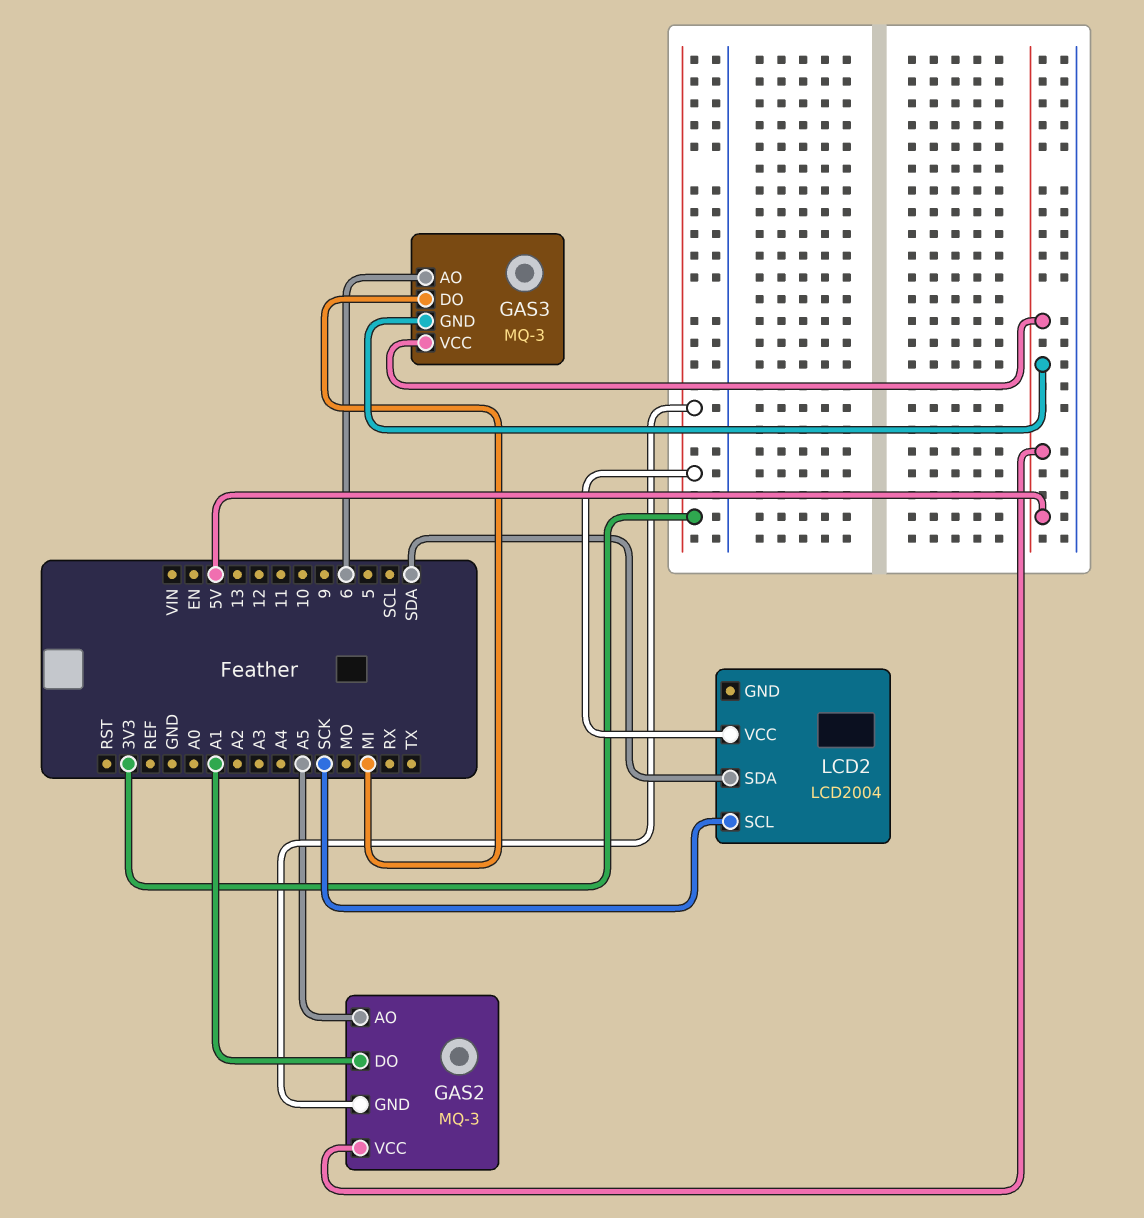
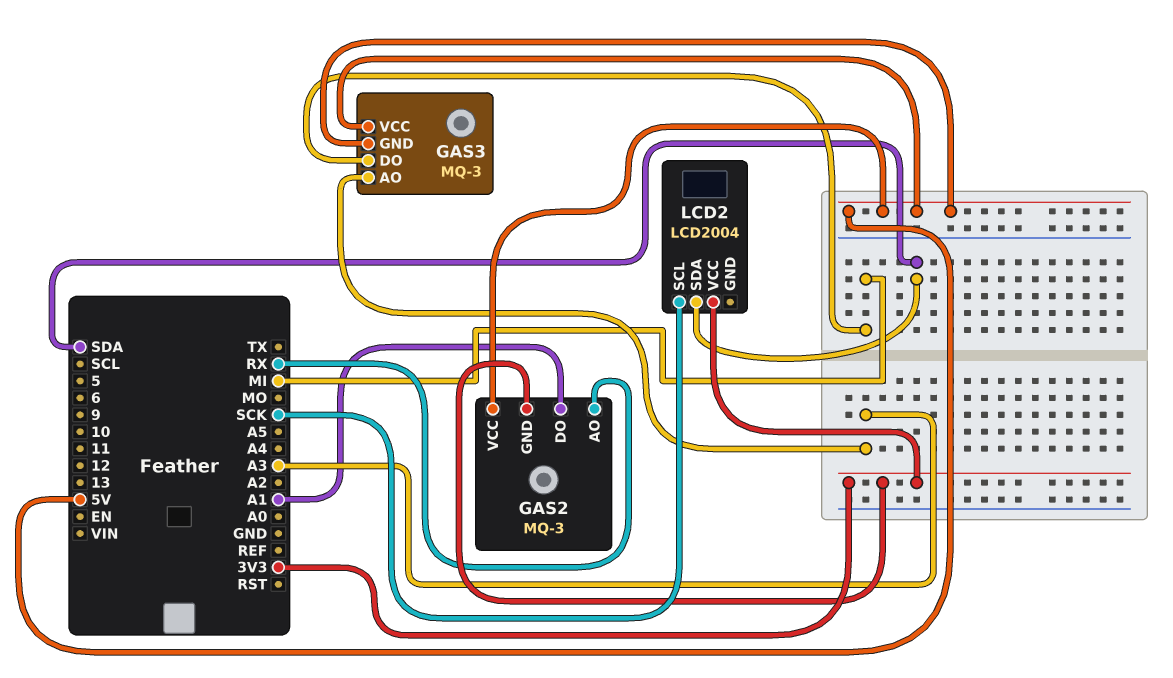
GAS2 pin AO: A5 -> RX
GAS3 pin AO: 6 -> A3

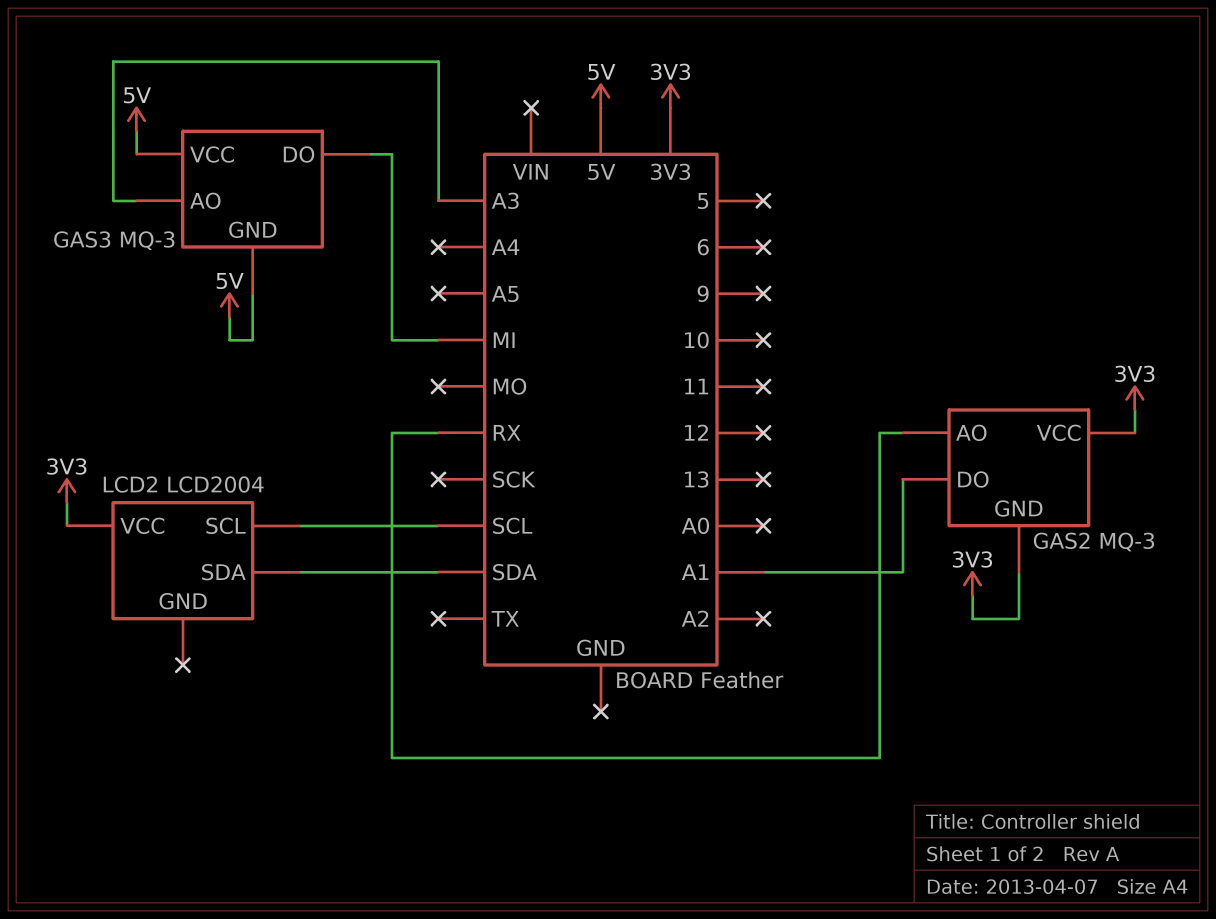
GAS2 pin VCC: 5V -> 3V3
LCD2 pin SCL: SCK -> SCL

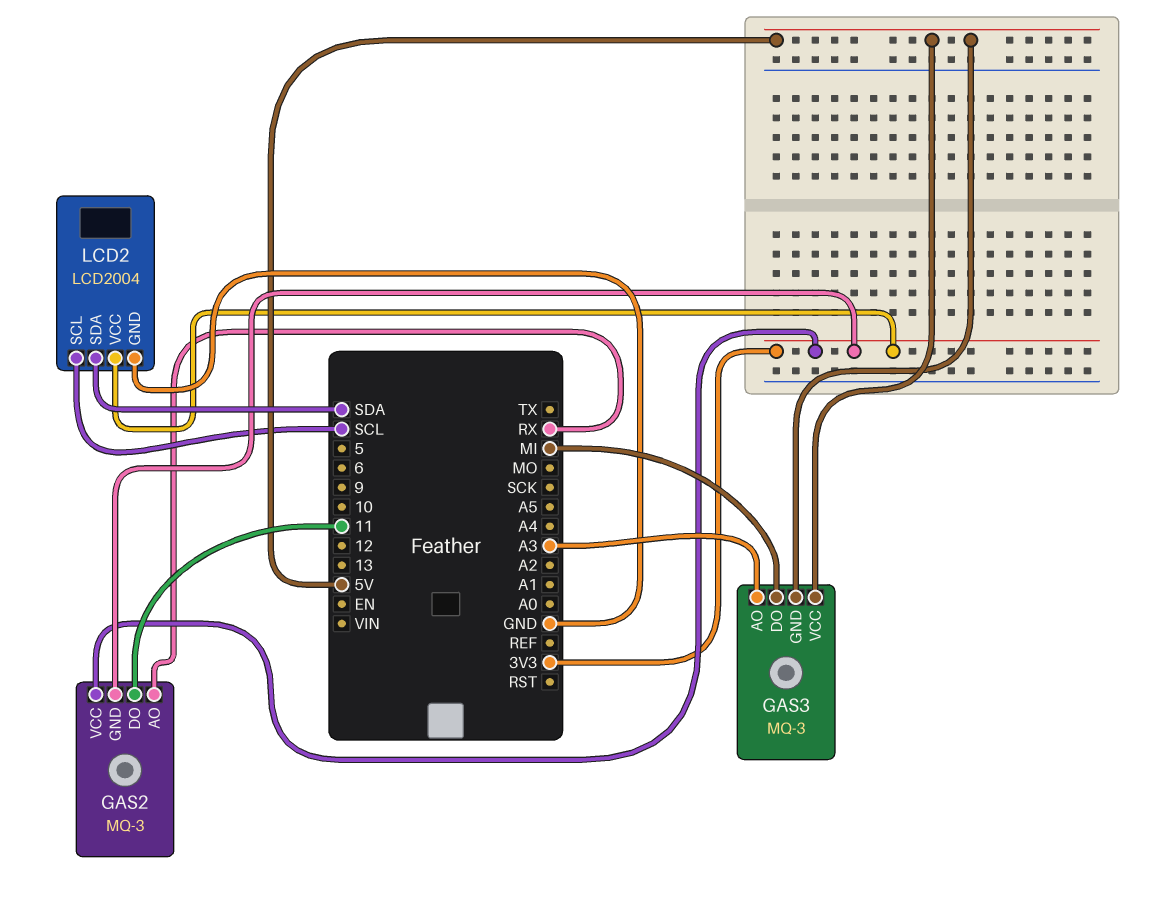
GAS2 pin DO: A1 -> 11
LCD2 pin GND: none -> GND

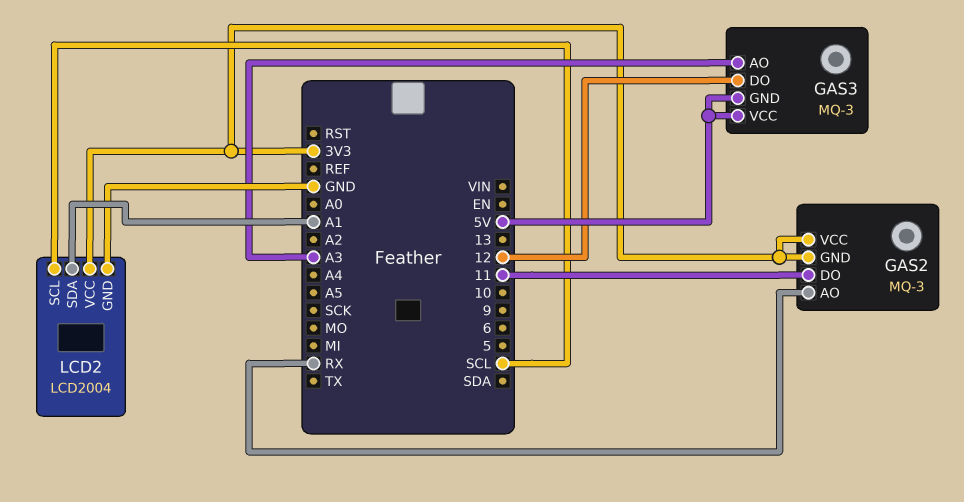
GAS3 pin DO: MI -> 12
LCD2 pin SDA: SDA -> A1

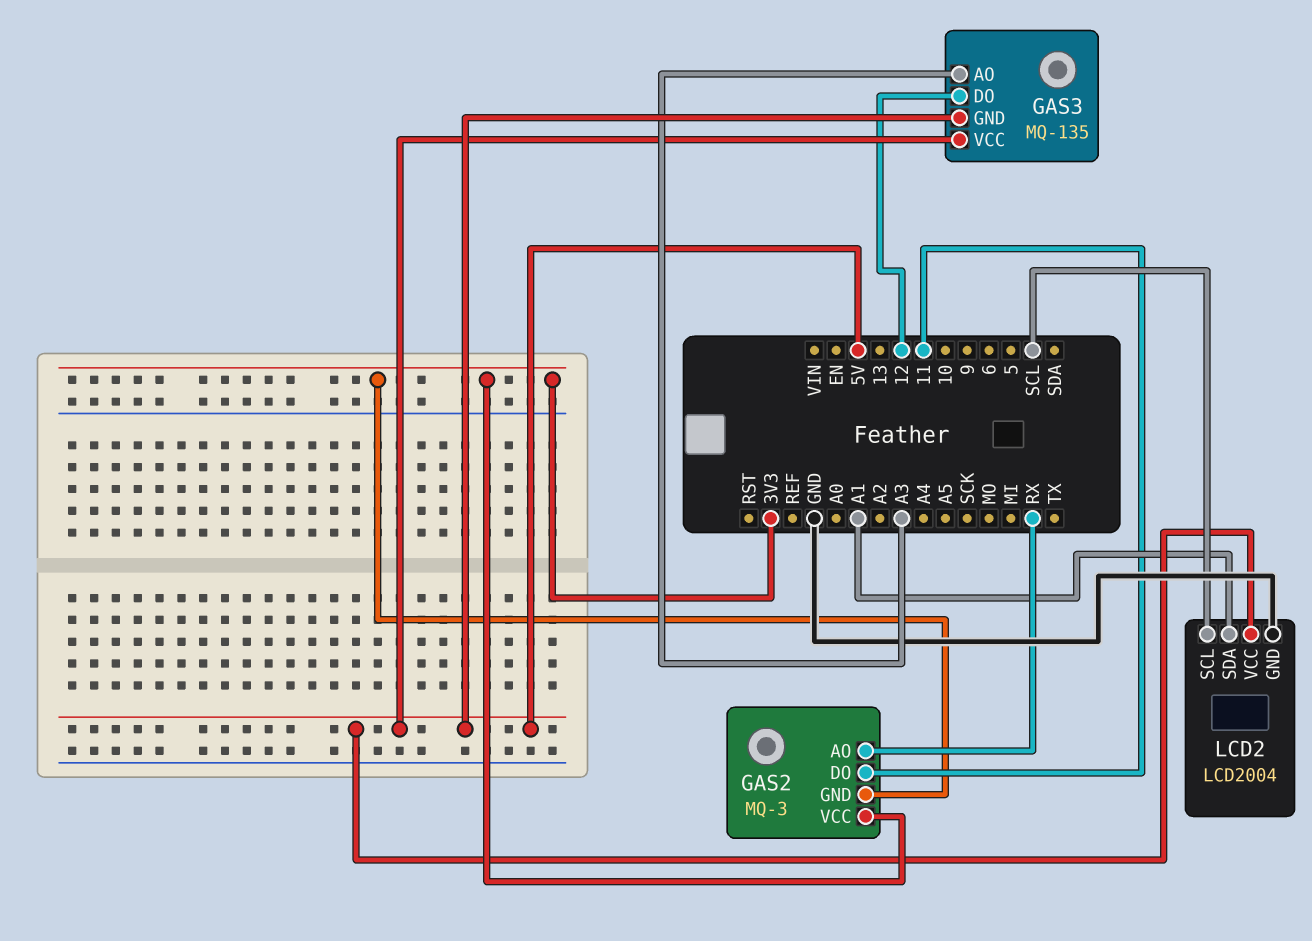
GAS3: MQ-3 -> MQ-135
LCD2 pin VCC: 3V3 -> 5V

